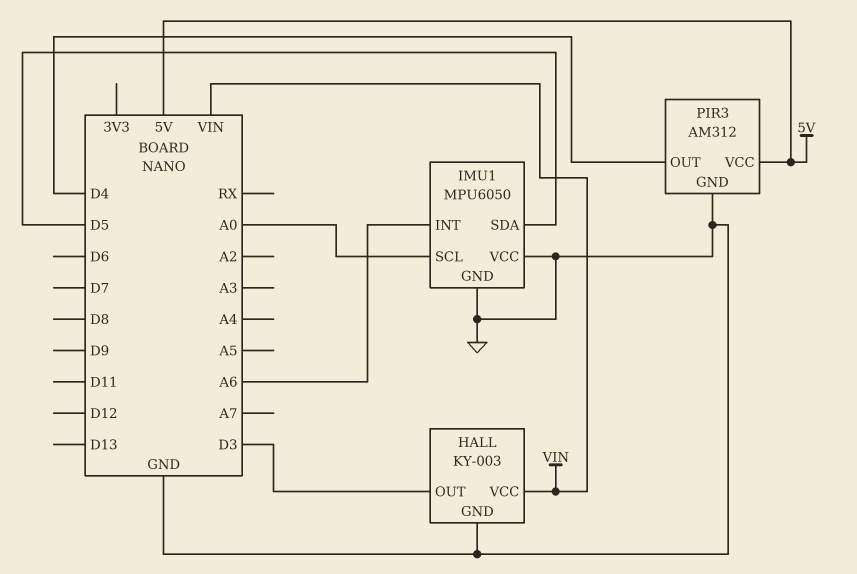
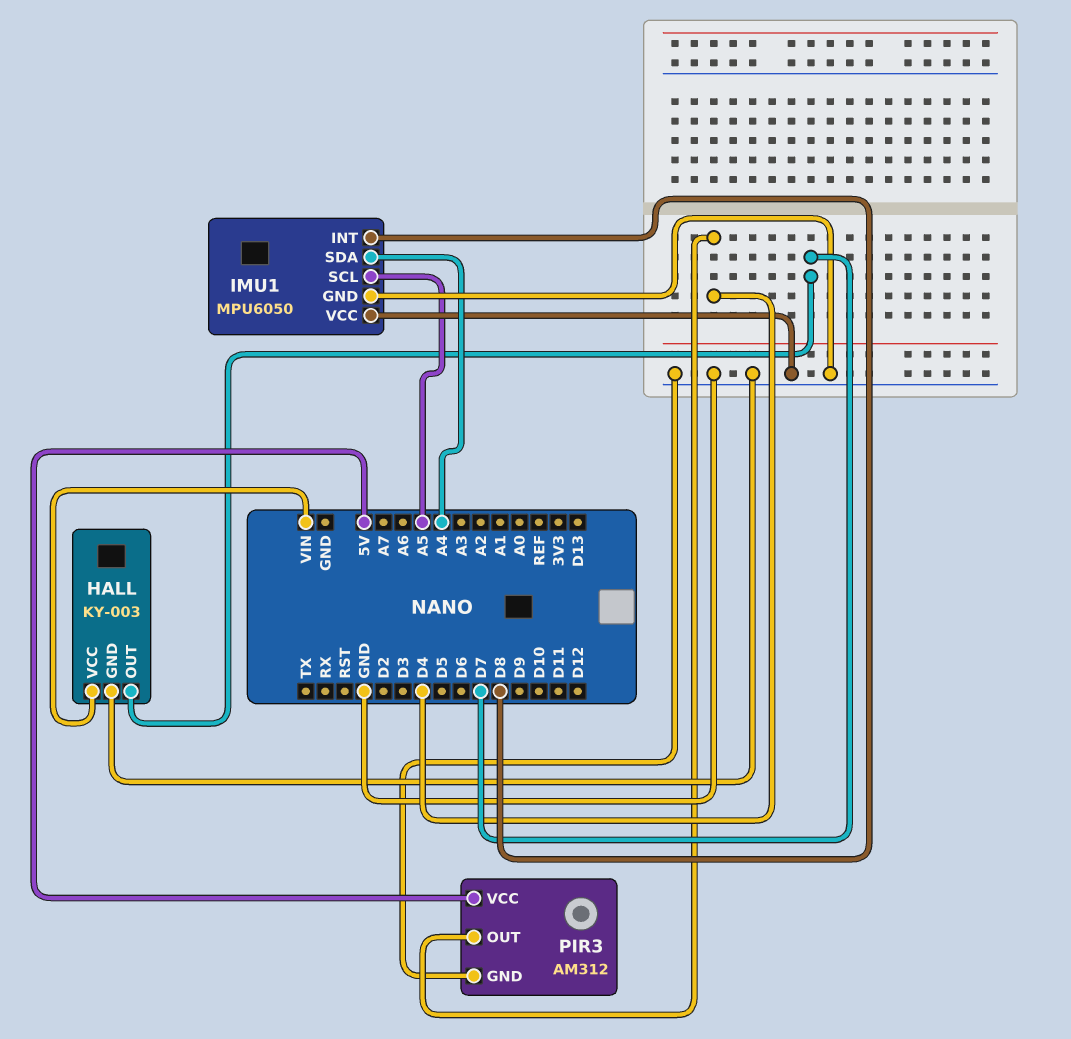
HALL pin OUT: D3 -> D7
IMU1 pin INT: A6 -> D8
IMU1 pin SCL: A0 -> A5
IMU1 pin SDA: D5 -> A4

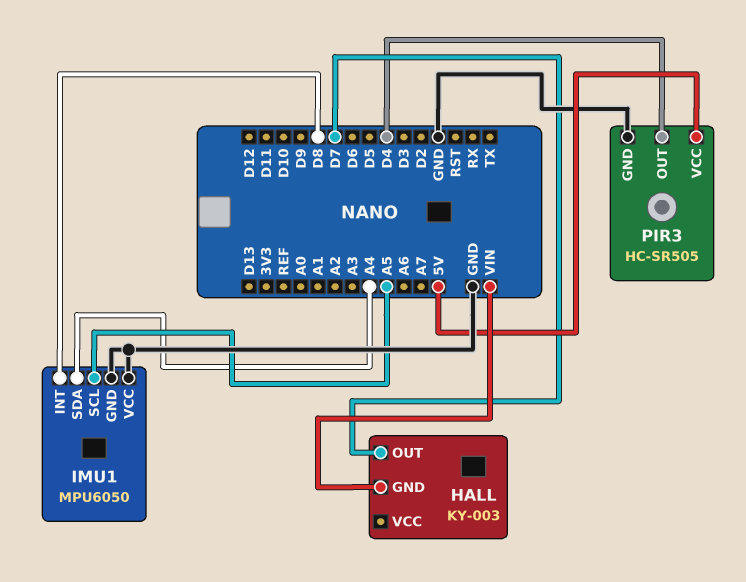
HALL pin GND: GND -> VIN
HALL pin VCC: VIN -> none
PIR3: AM312 -> HC-SR505

